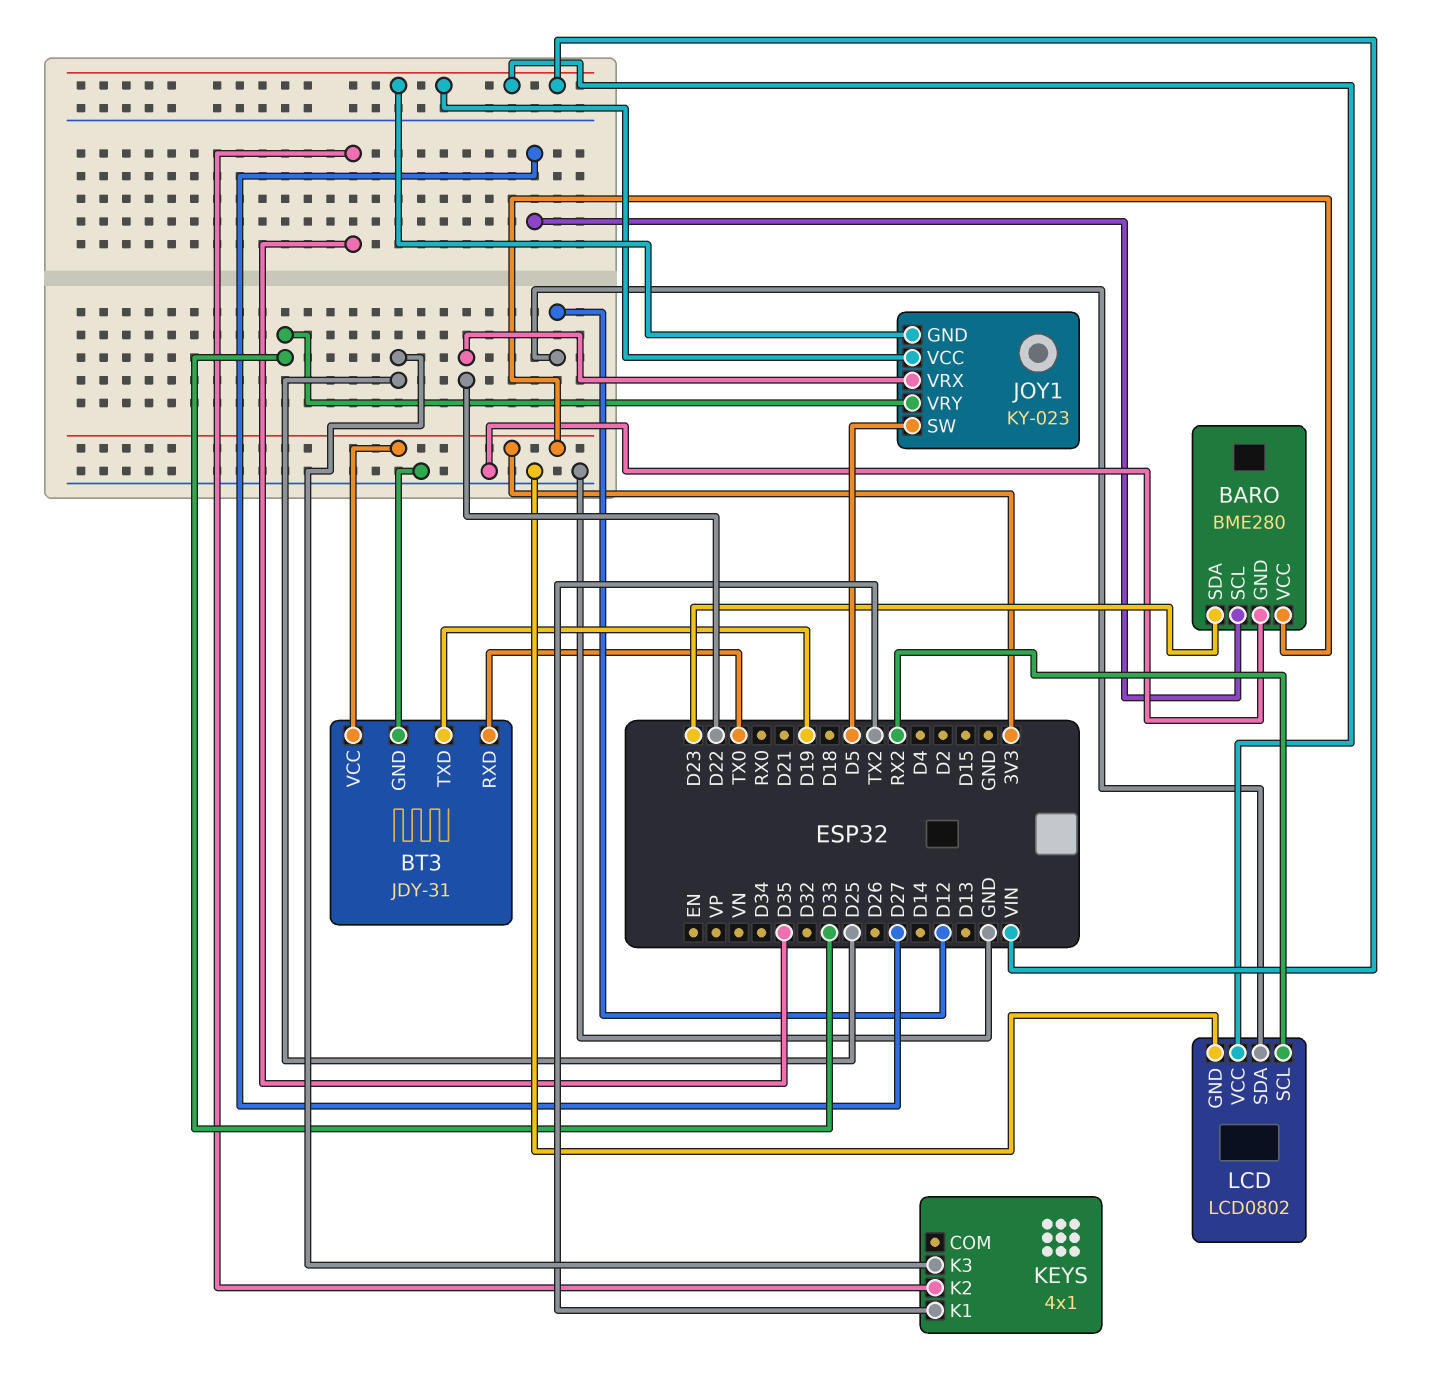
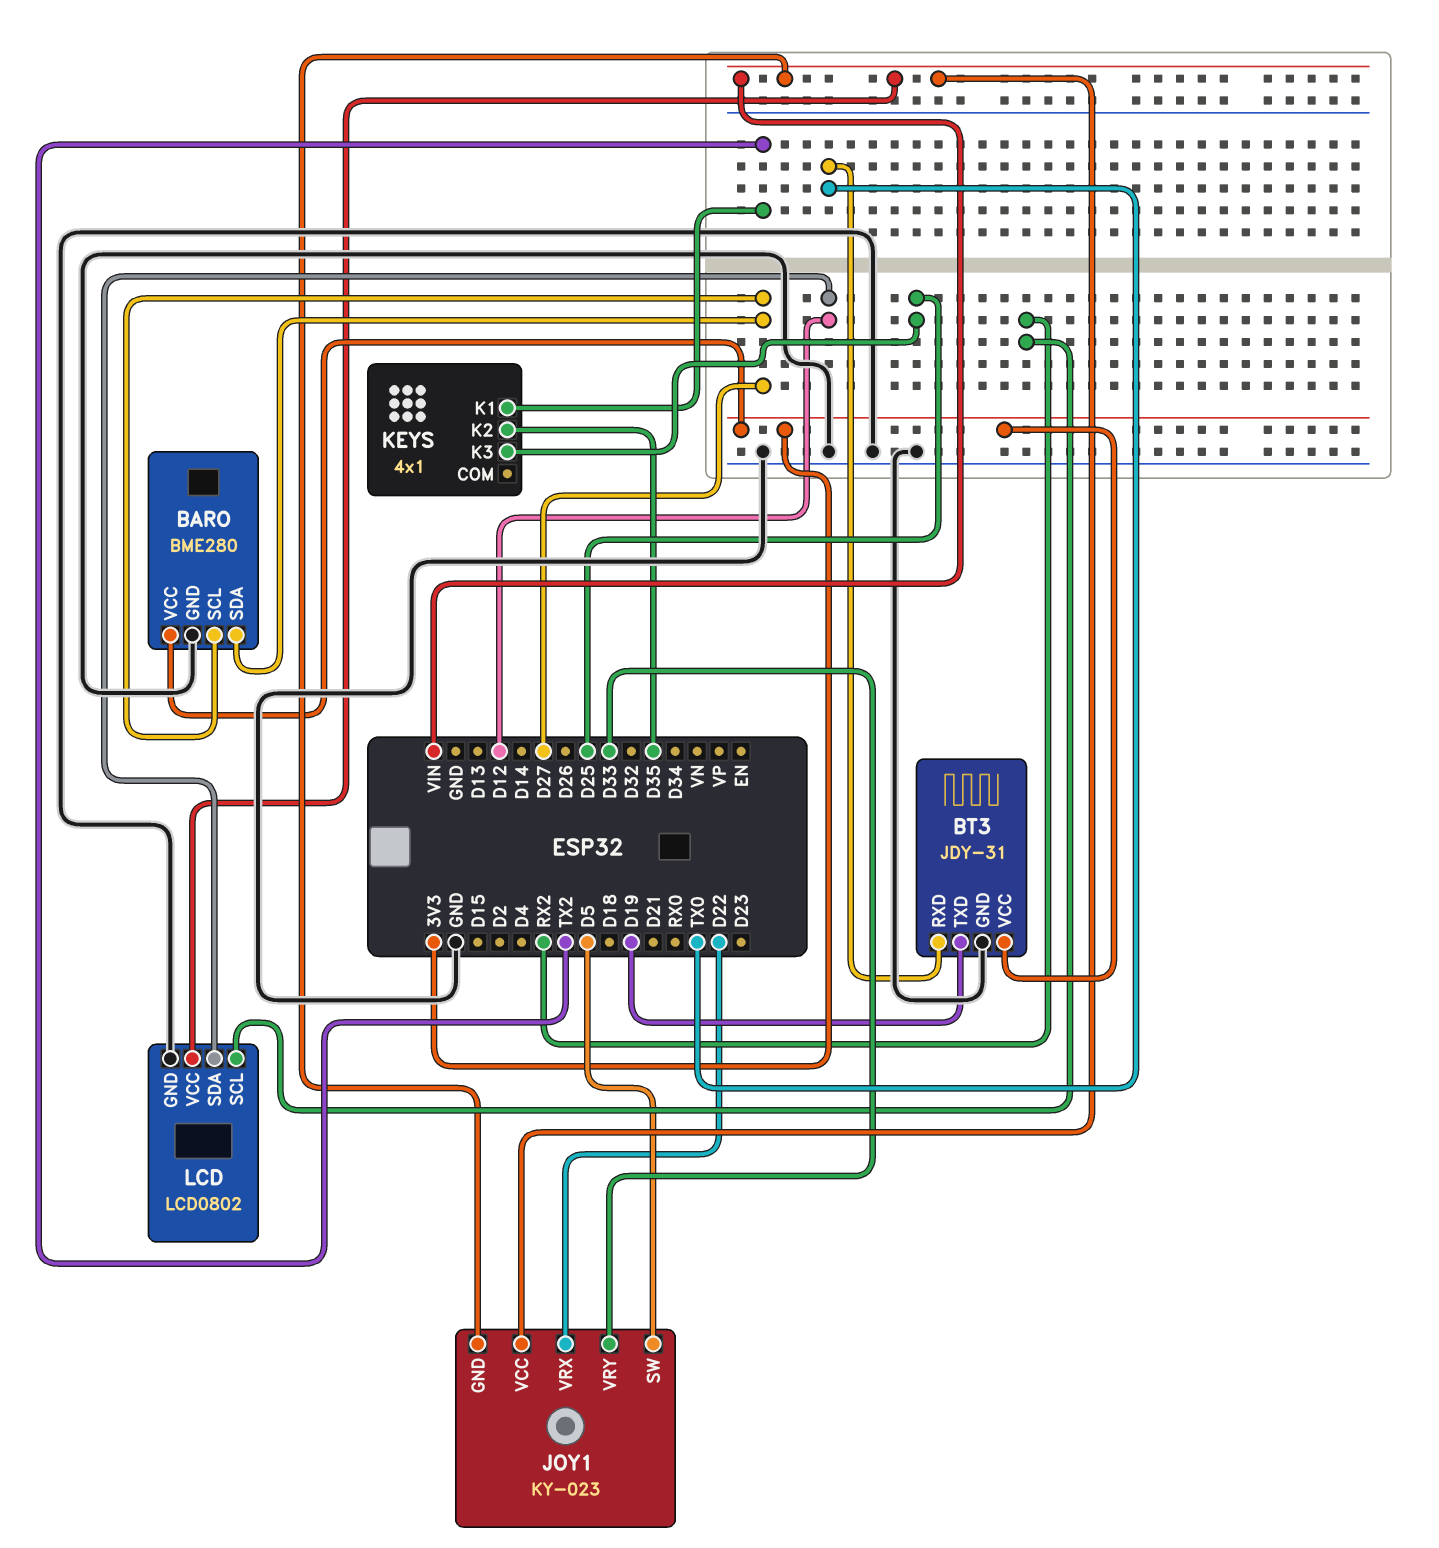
BARO pin SDA: D23 -> D27

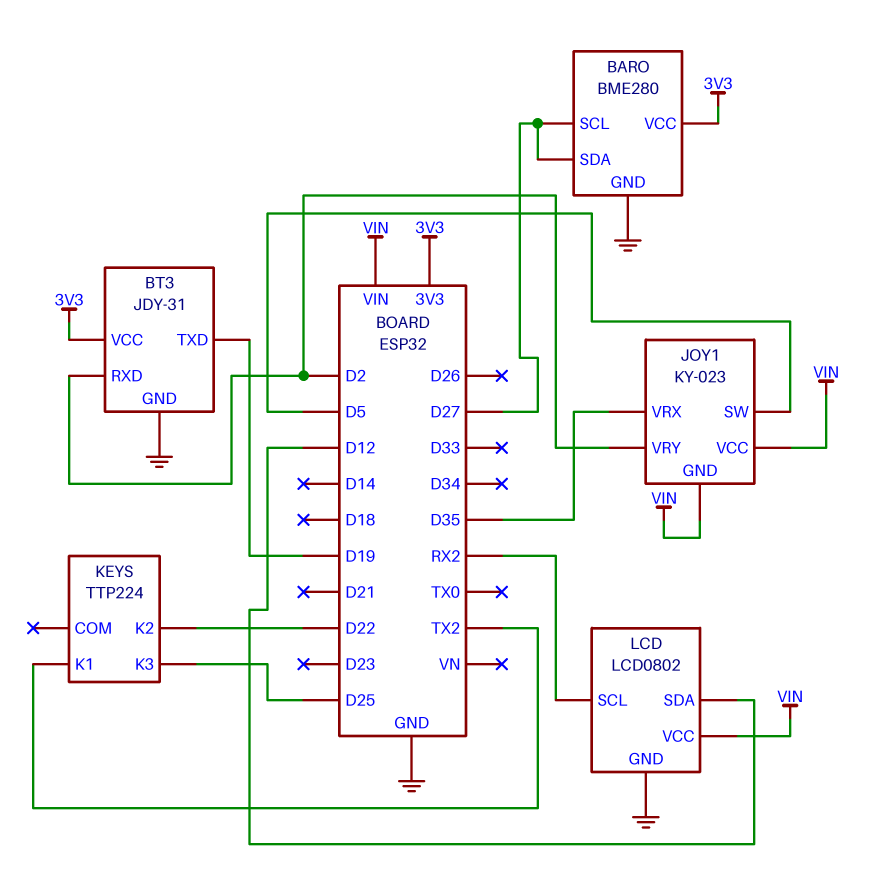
BT3 pin RXD: TX0 -> D2
JOY1 pin VRX: D22 -> D35
JOY1 pin VRY: D33 -> D2
KEYS: 4x1 -> TTP224
KEYS pin K2: D35 -> D22

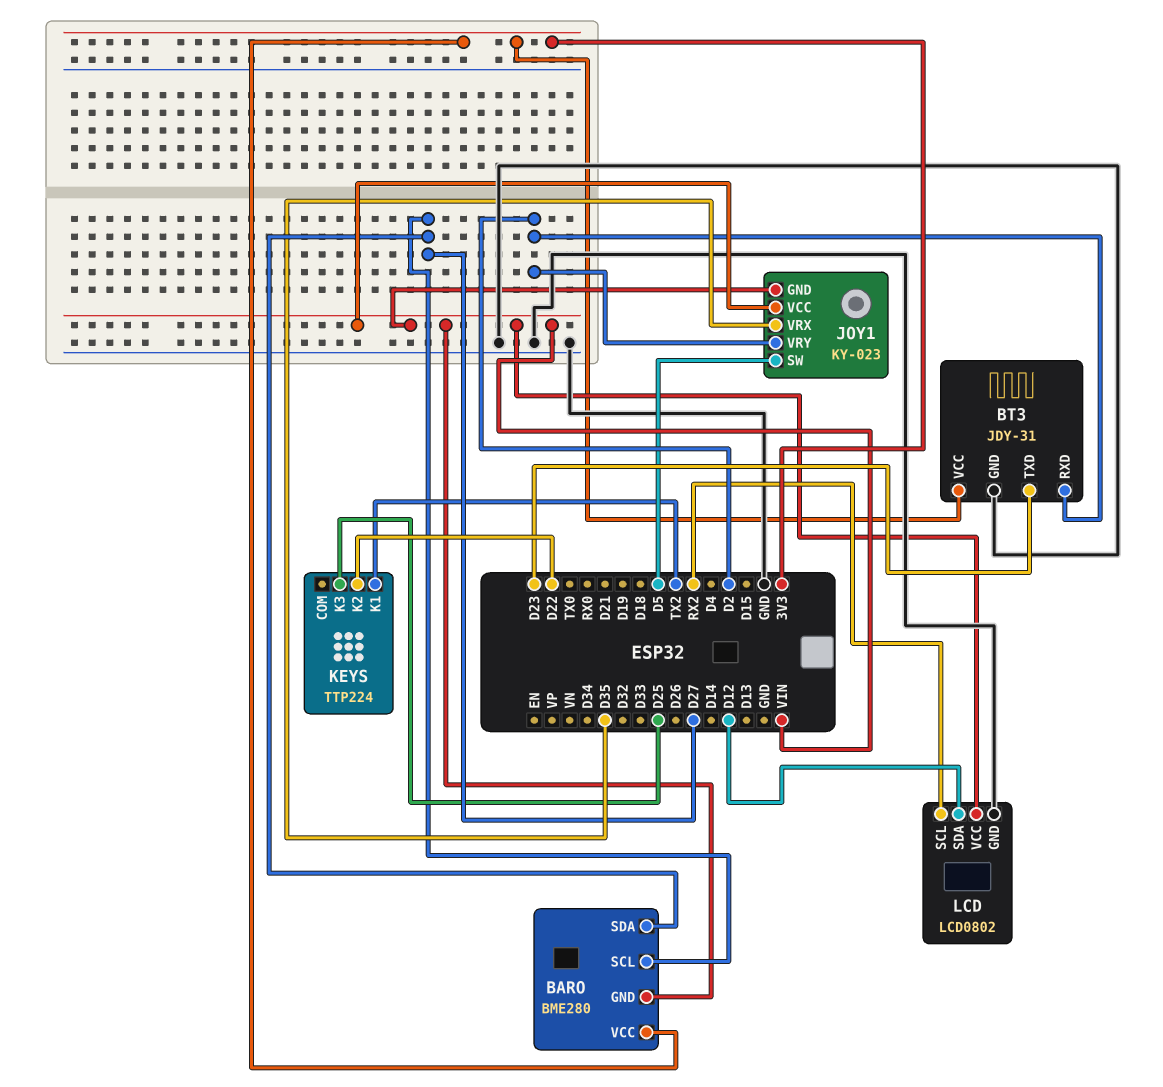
BARO pin GND: GND -> VIN
BT3 pin TXD: D19 -> D23

